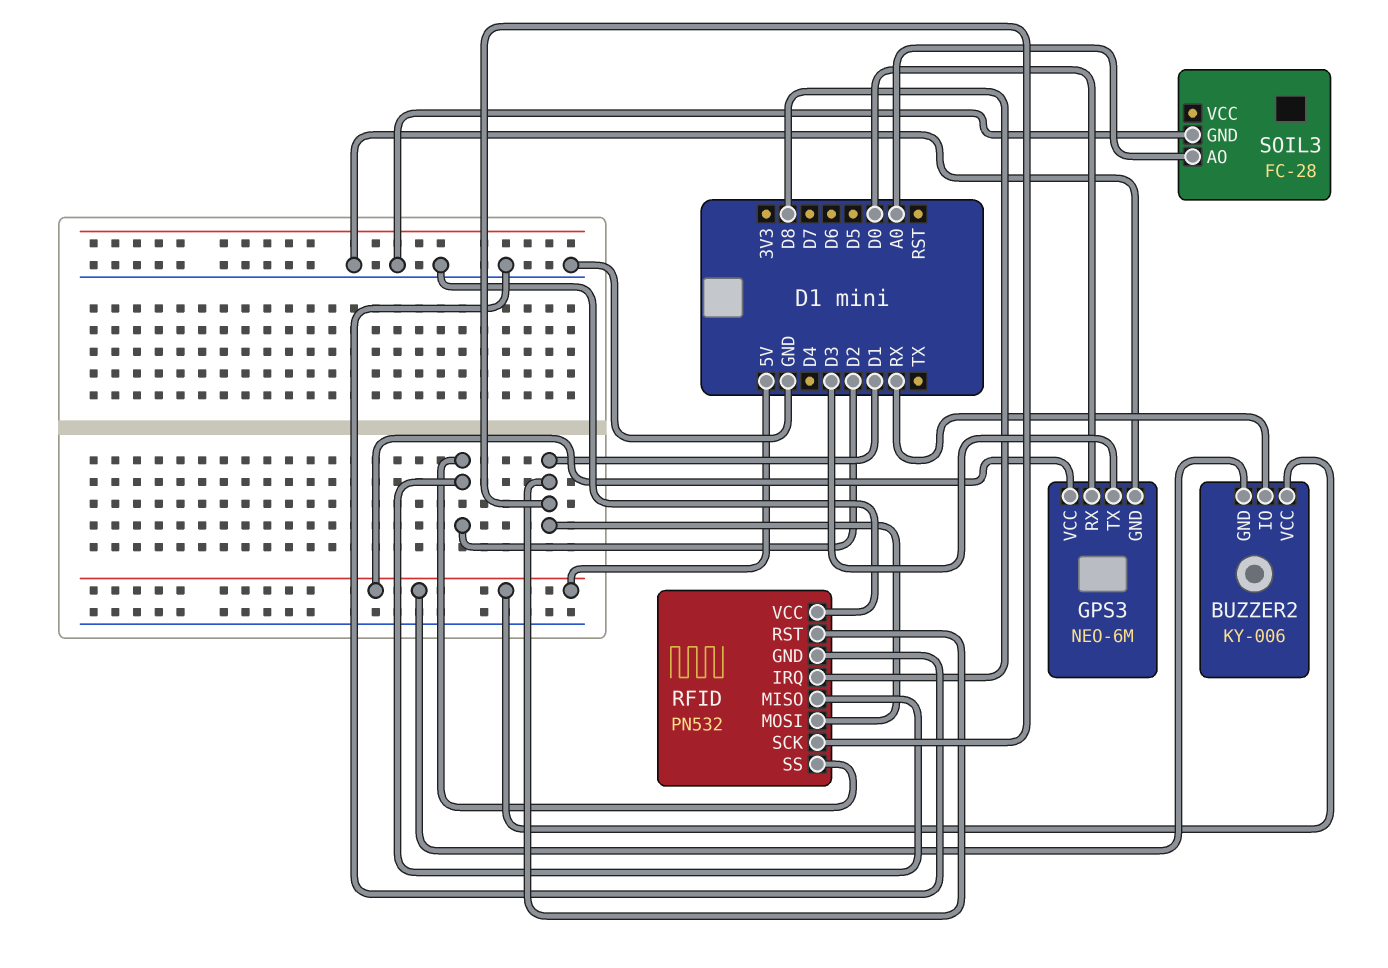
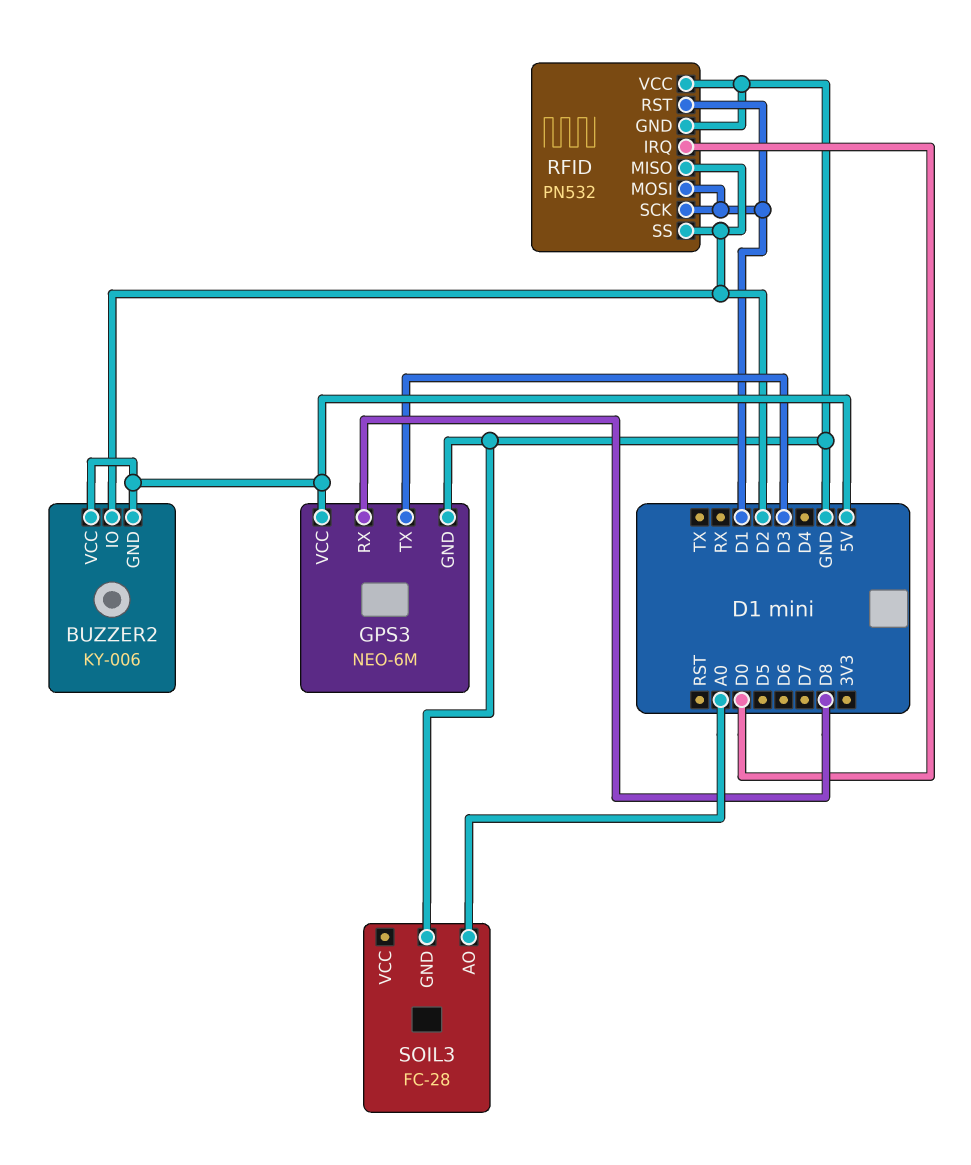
BUZZER2 pin IO: RX -> D2
GPS3 pin RX: D0 -> D8
RFID pin IRQ: D8 -> D0

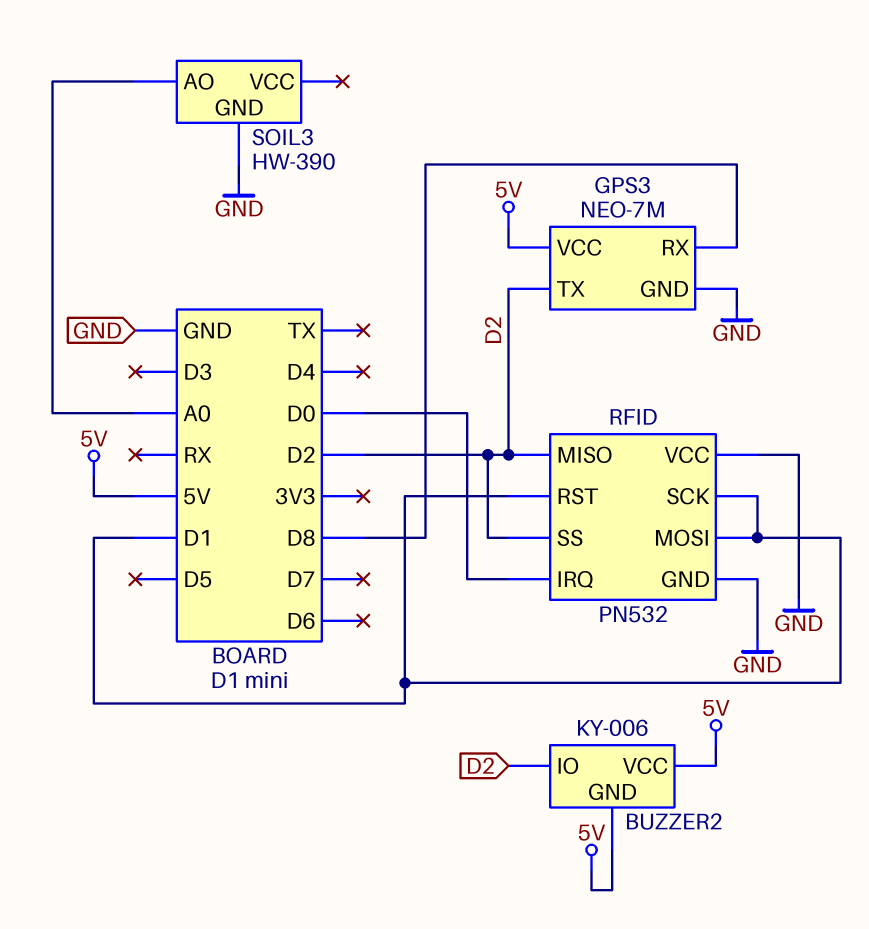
GPS3: NEO-6M -> NEO-7M
GPS3 pin TX: D3 -> D2
SOIL3: FC-28 -> HW-390

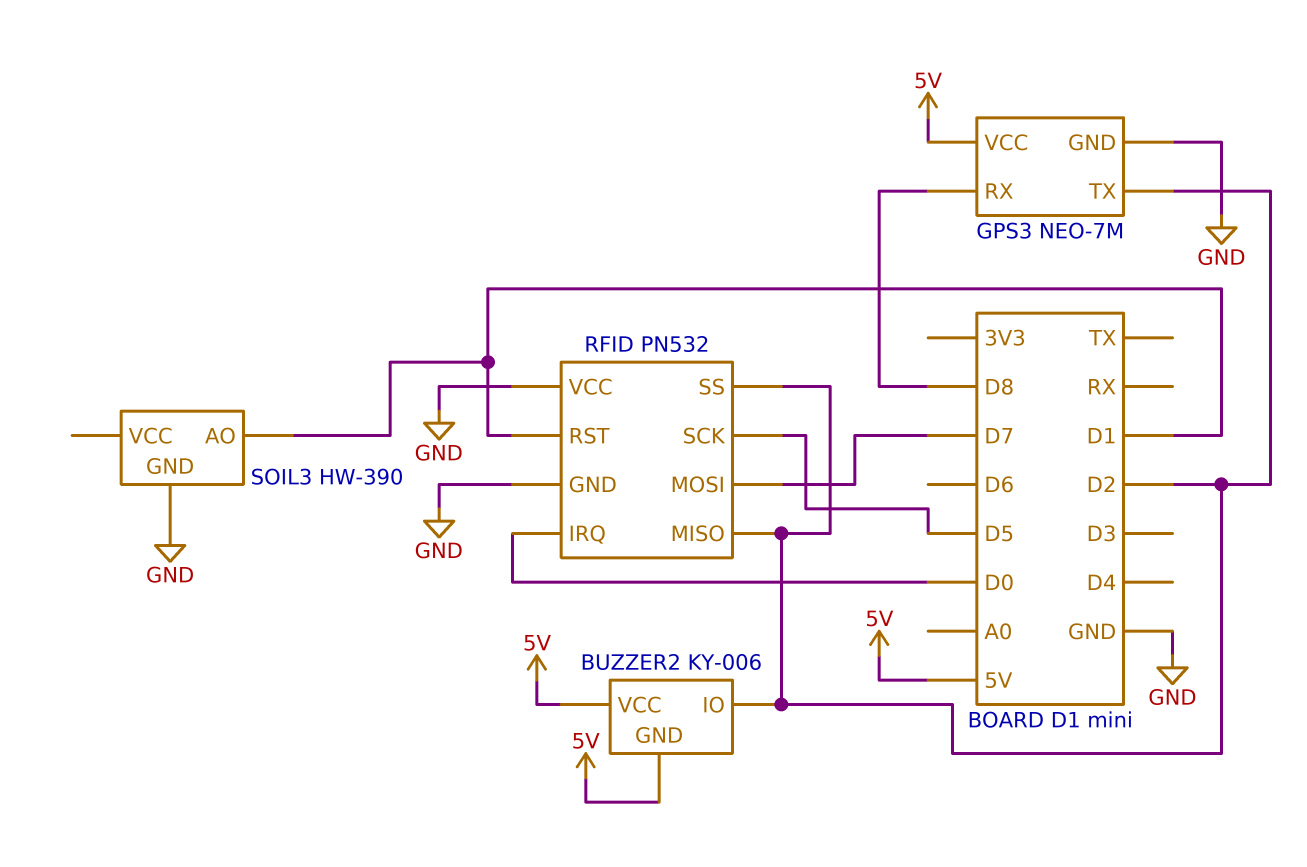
RFID pin MOSI: D1 -> D7
RFID pin SCK: D1 -> D5
SOIL3 pin AO: A0 -> D1

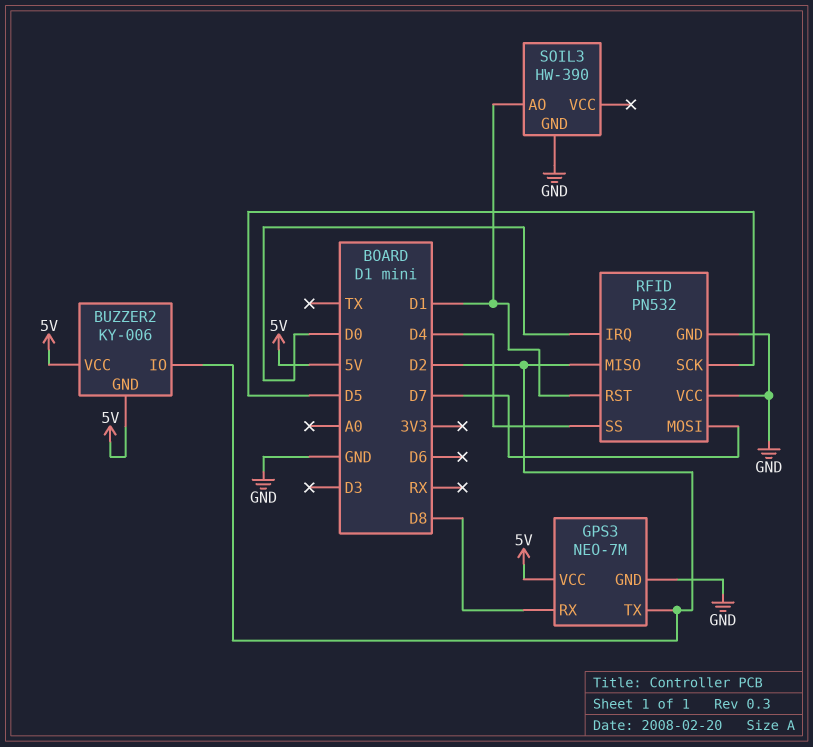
RFID pin SS: D2 -> D4

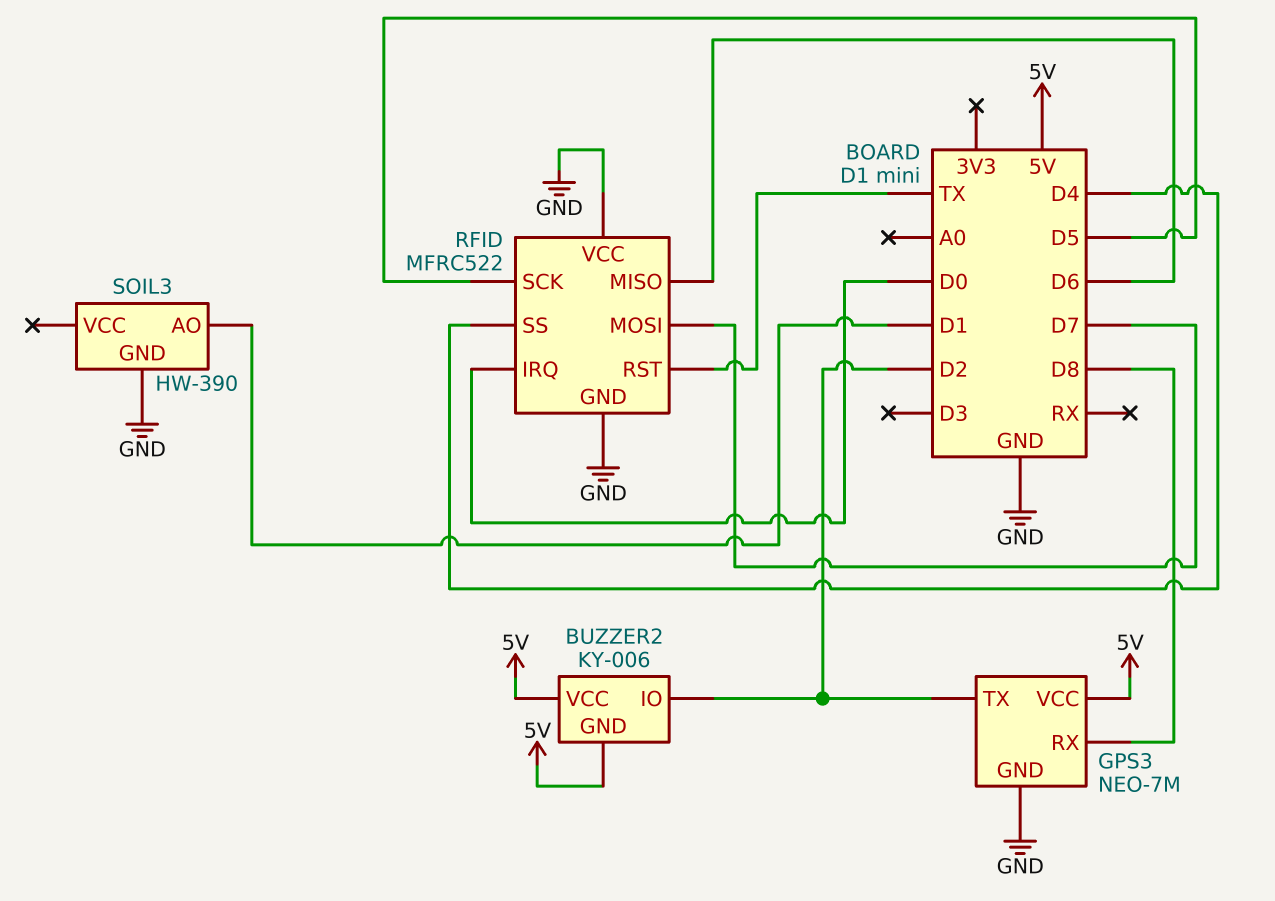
RFID: PN532 -> MFRC522
RFID pin MISO: D2 -> D6
RFID pin RST: D1 -> TX

